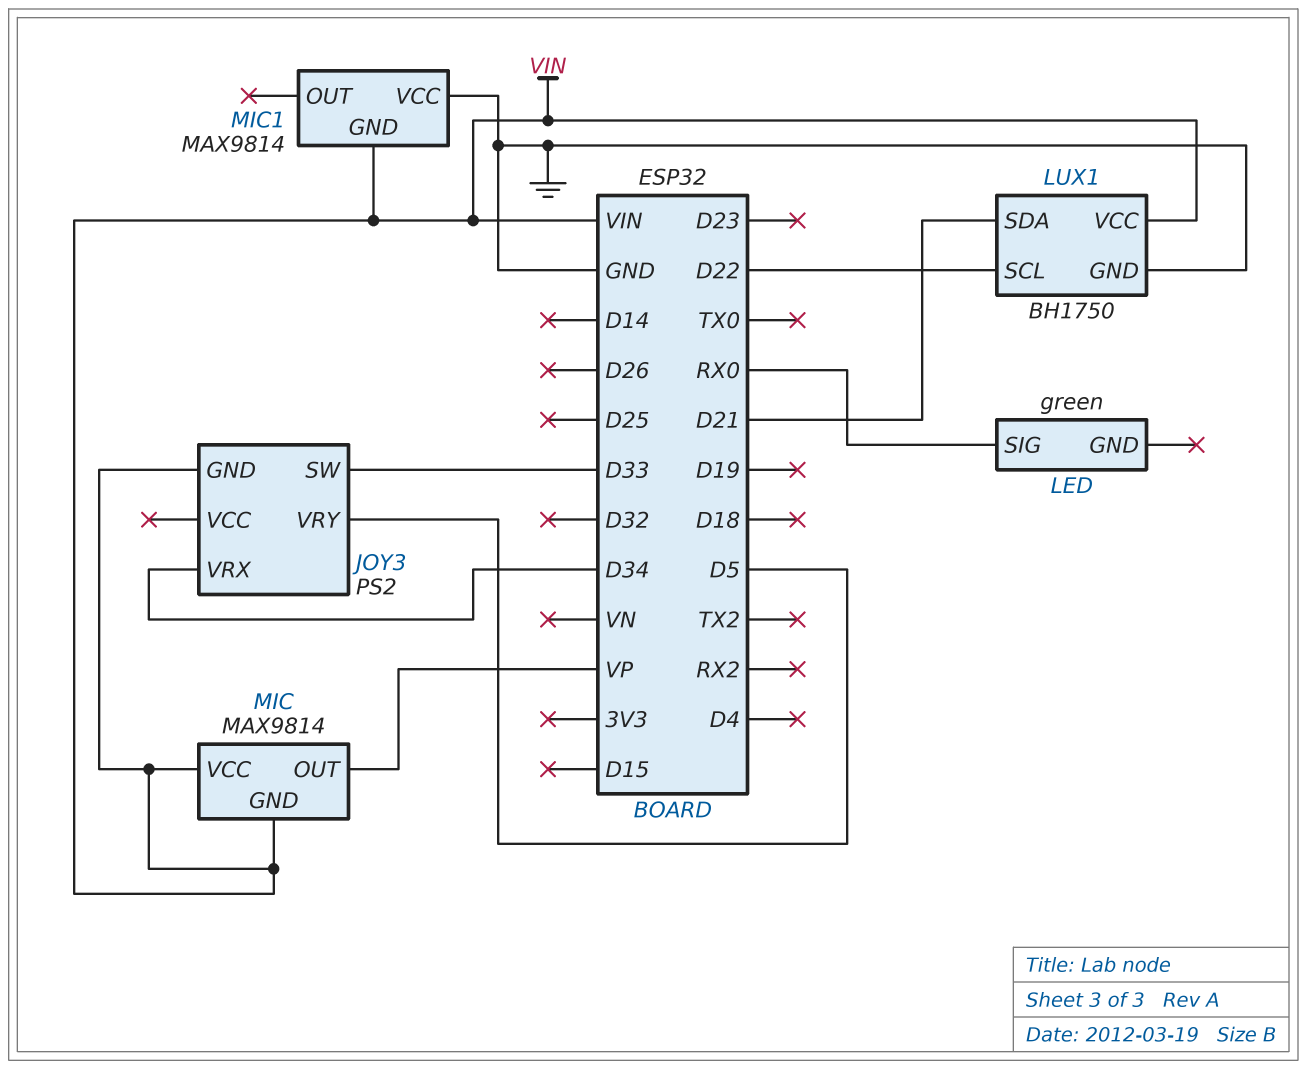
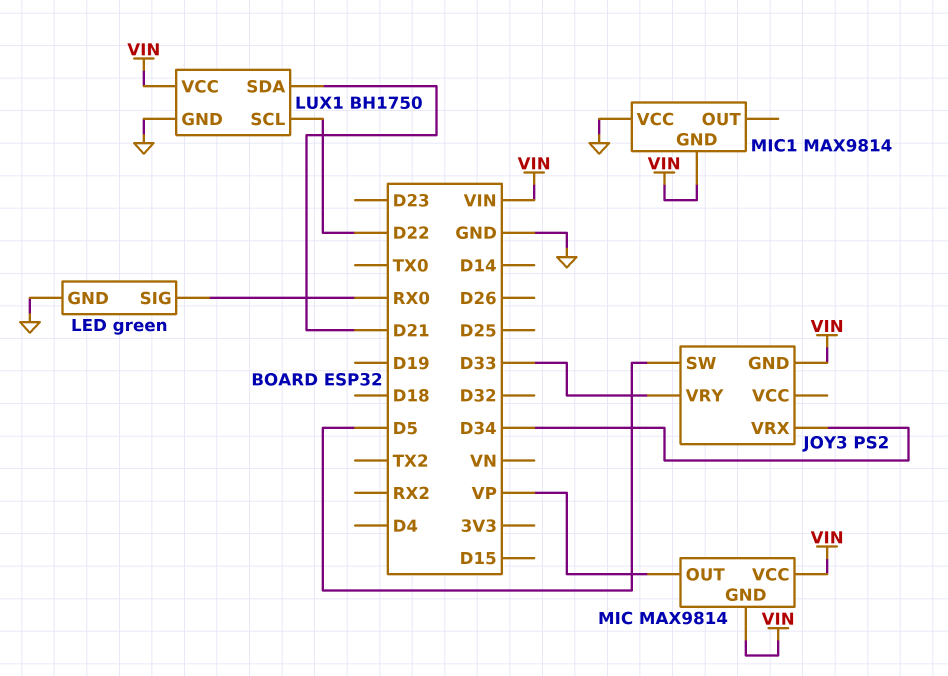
JOY3 pin SW: D33 -> D5
JOY3 pin VRY: D5 -> D33
LED pin GND: none -> GND

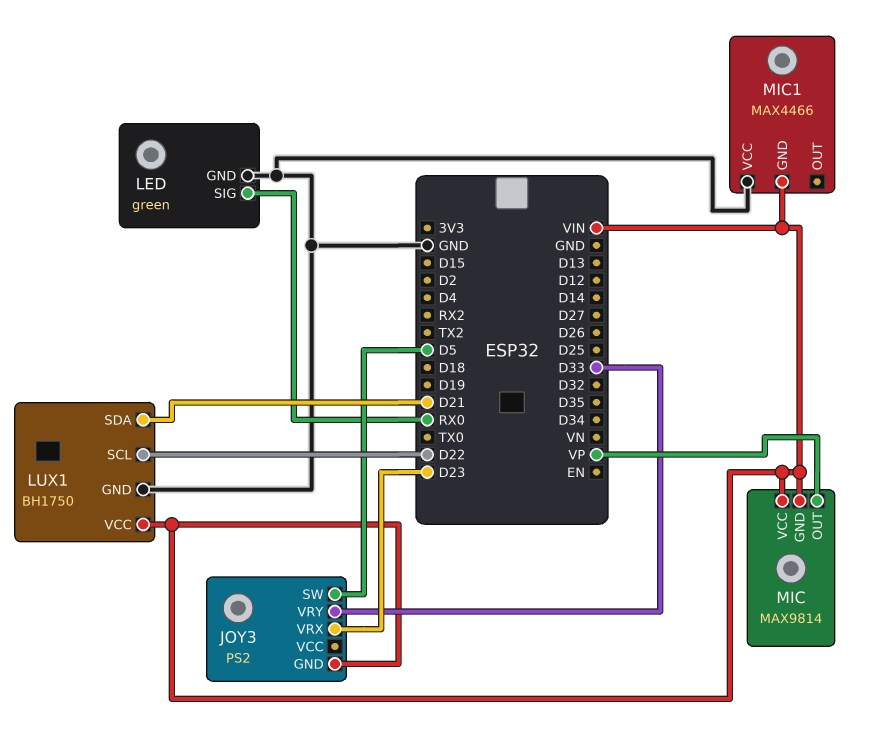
JOY3 pin VRX: D34 -> D23
MIC1: MAX9814 -> MAX4466

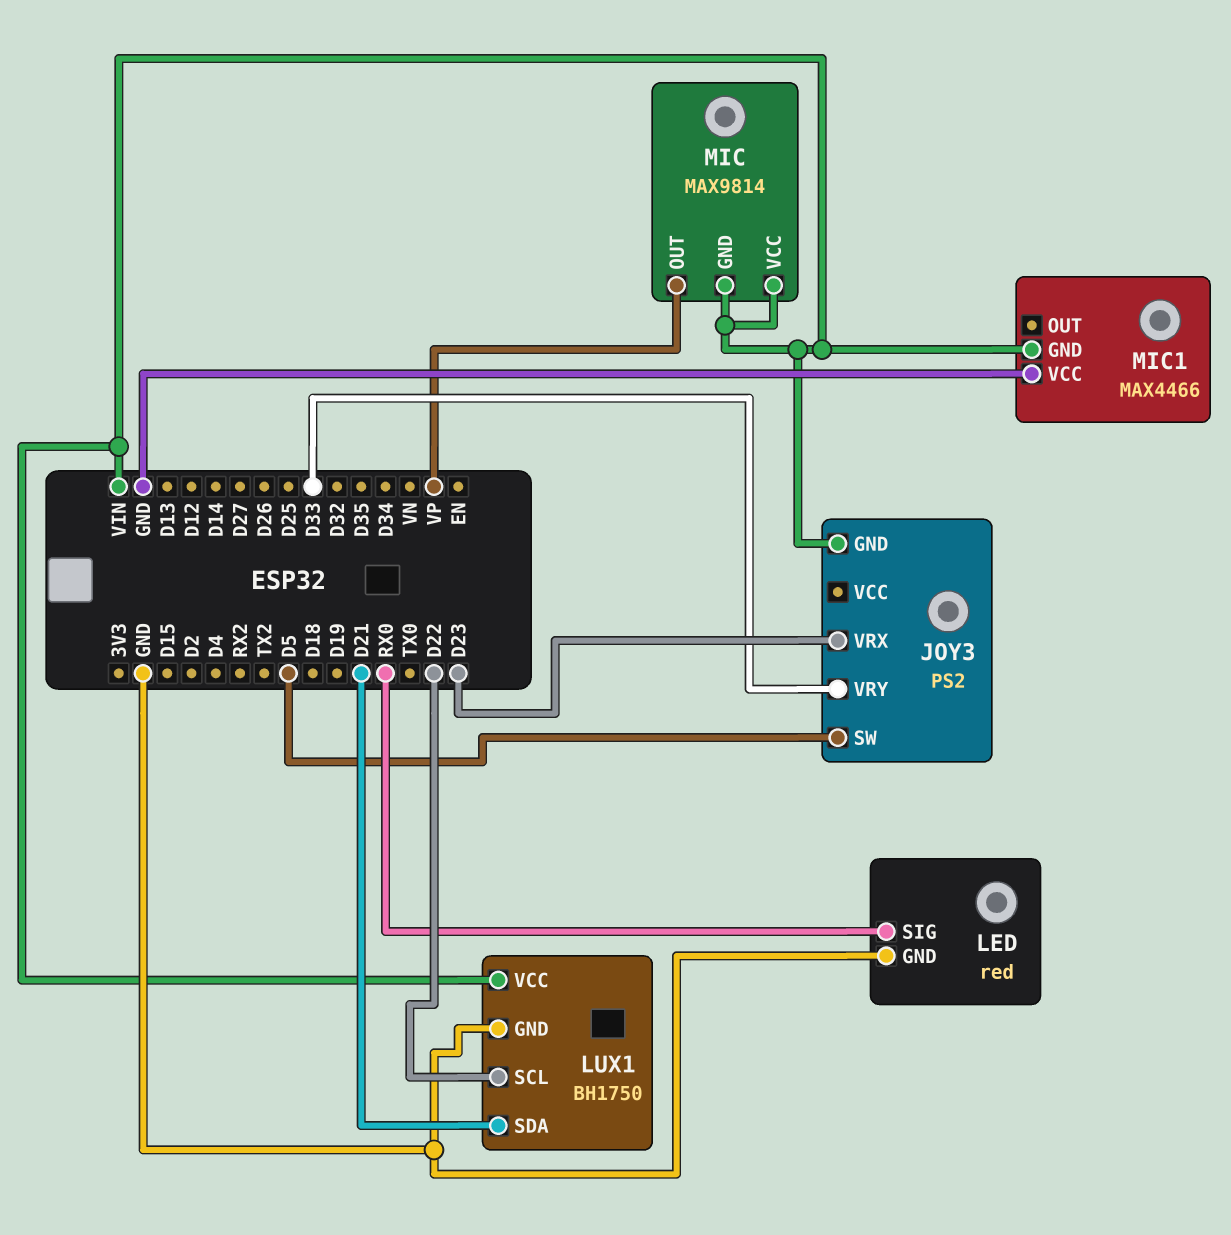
LED: green -> red

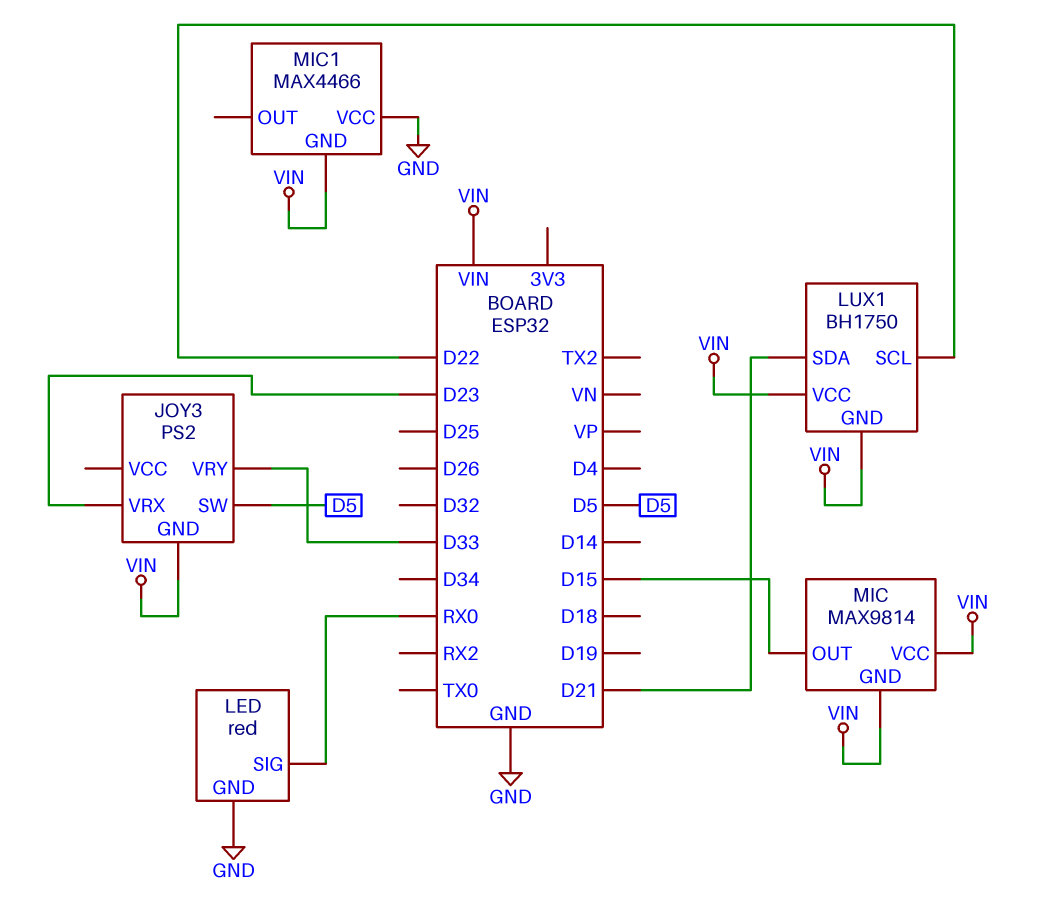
LUX1 pin GND: GND -> VIN
MIC pin OUT: VP -> D15

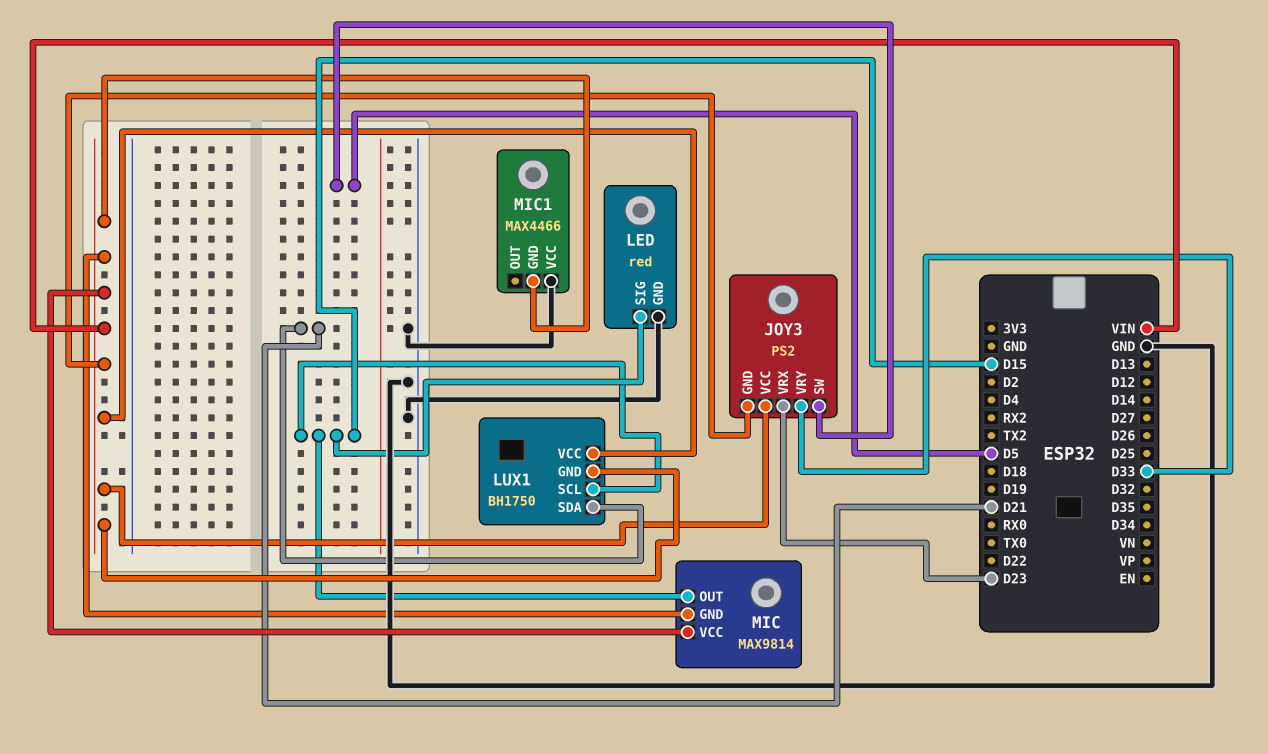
JOY3 pin VCC: none -> VIN
LED pin SIG: RX0 -> D15
LUX1 pin SCL: D22 -> D15

